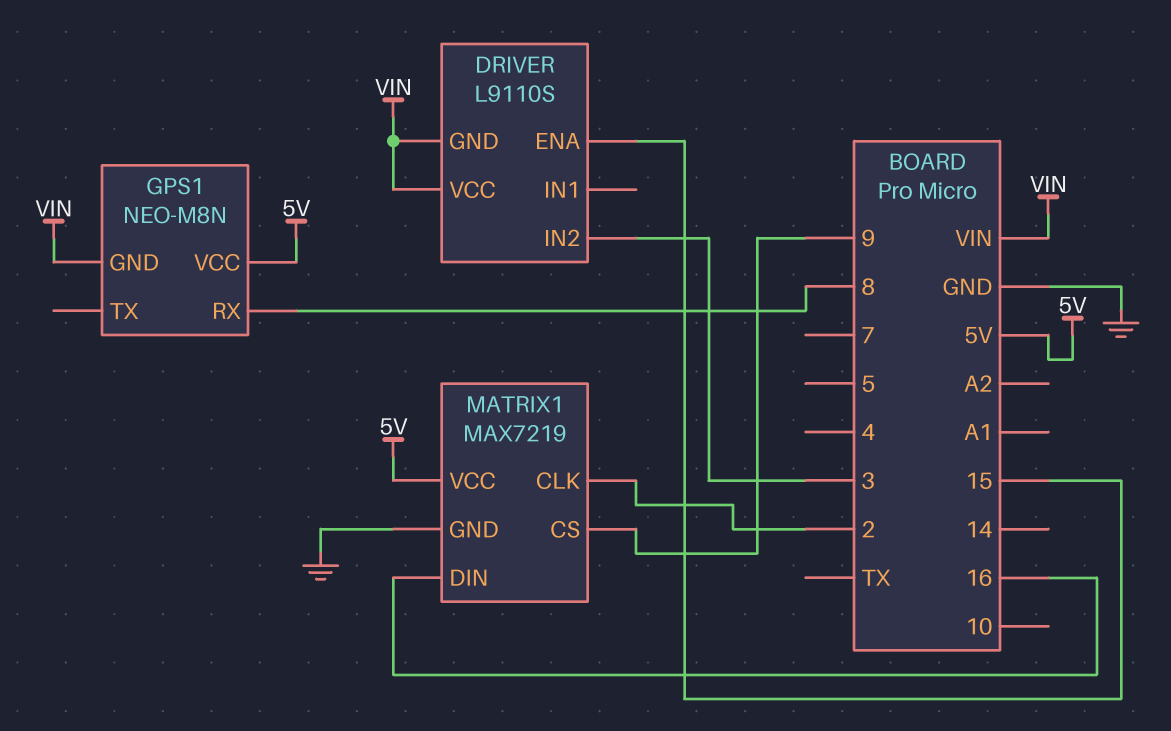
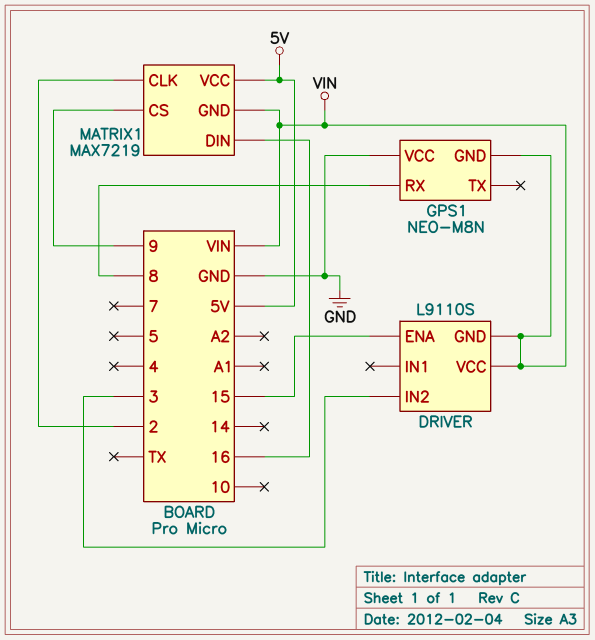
GPS1 pin VCC: 5V -> GND
MATRIX1 pin GND: GND -> VIN

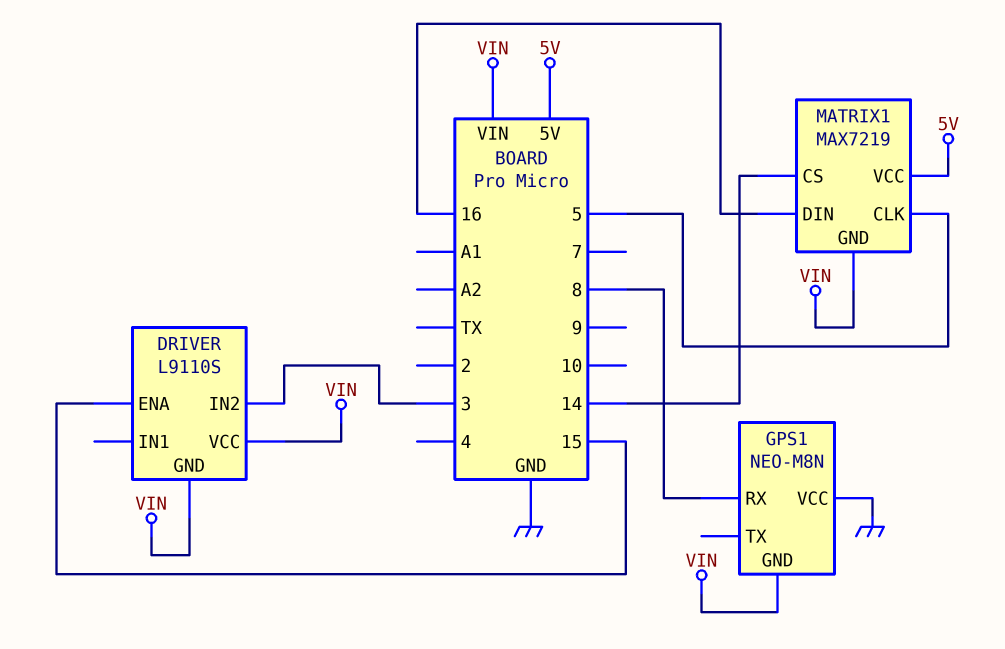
MATRIX1 pin CLK: 2 -> 5
MATRIX1 pin CS: 9 -> 14

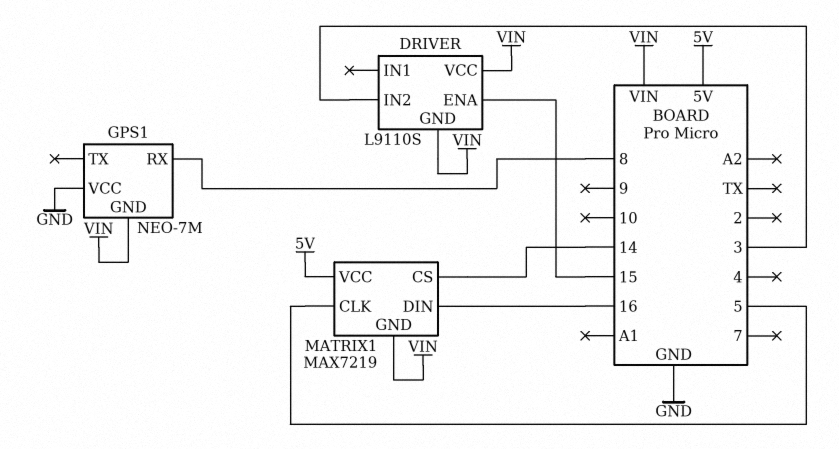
GPS1: NEO-M8N -> NEO-7M

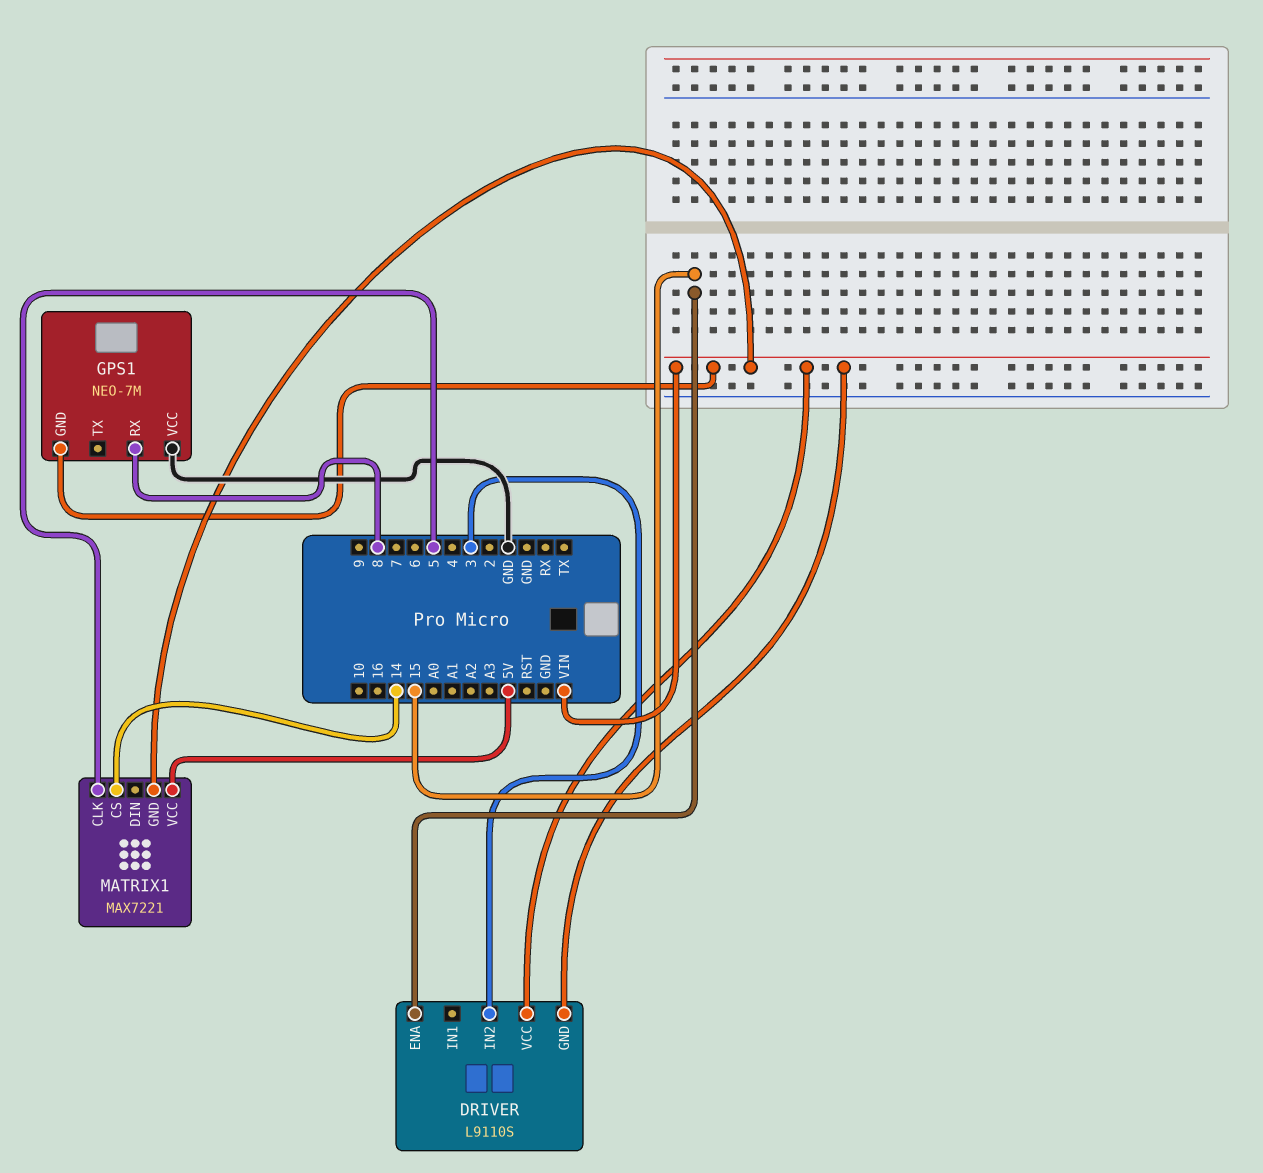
MATRIX1: MAX7219 -> MAX7221
MATRIX1 pin DIN: 16 -> none

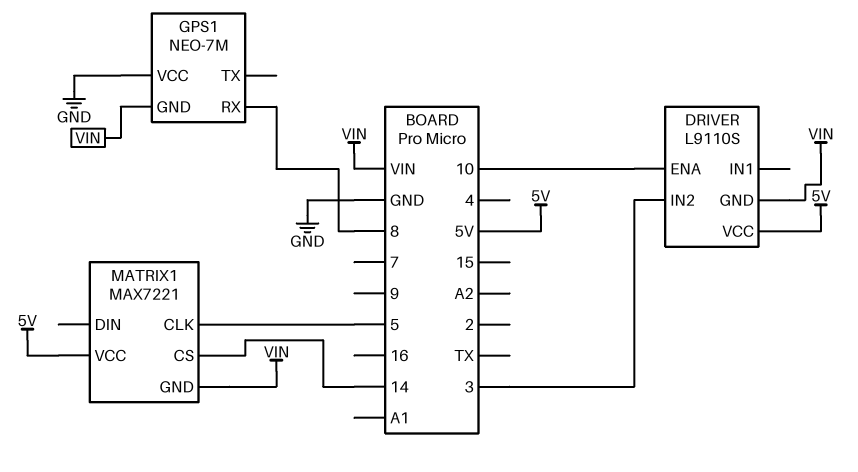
DRIVER pin ENA: 15 -> 10
DRIVER pin VCC: VIN -> 5V

